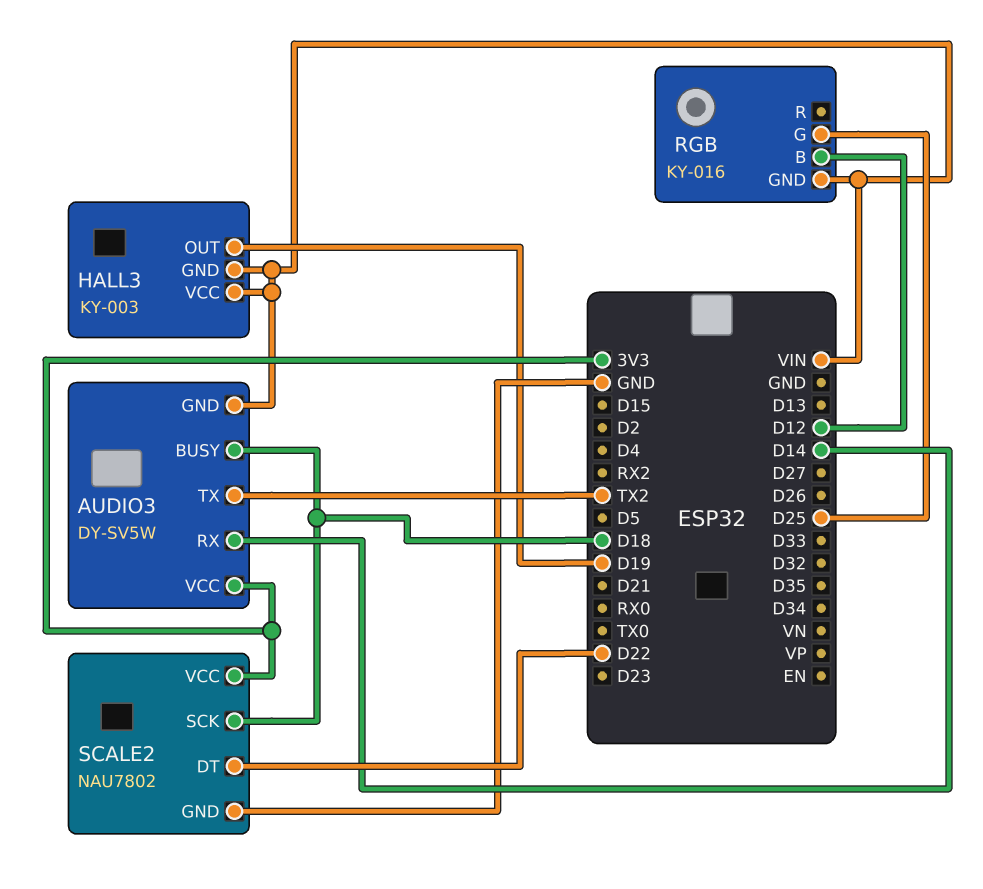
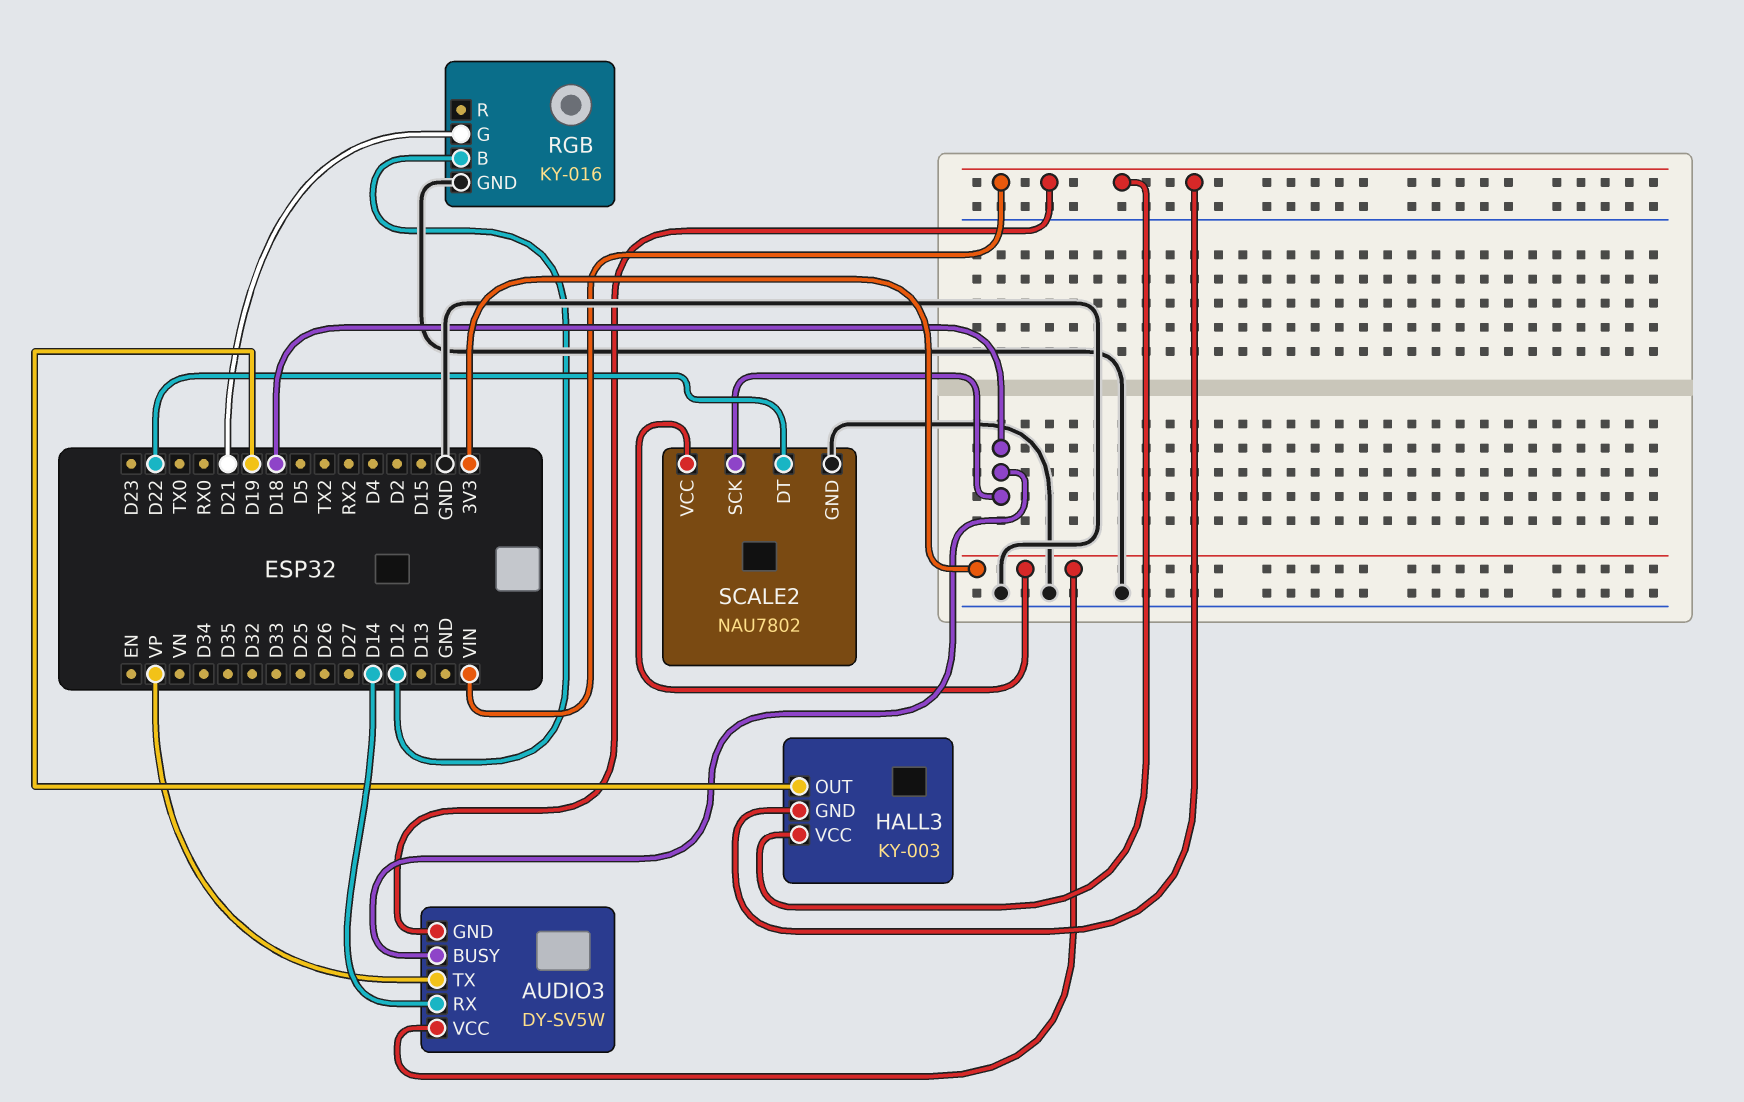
AUDIO3 pin TX: TX2 -> VP
RGB pin G: D25 -> D21
RGB pin GND: VIN -> GND

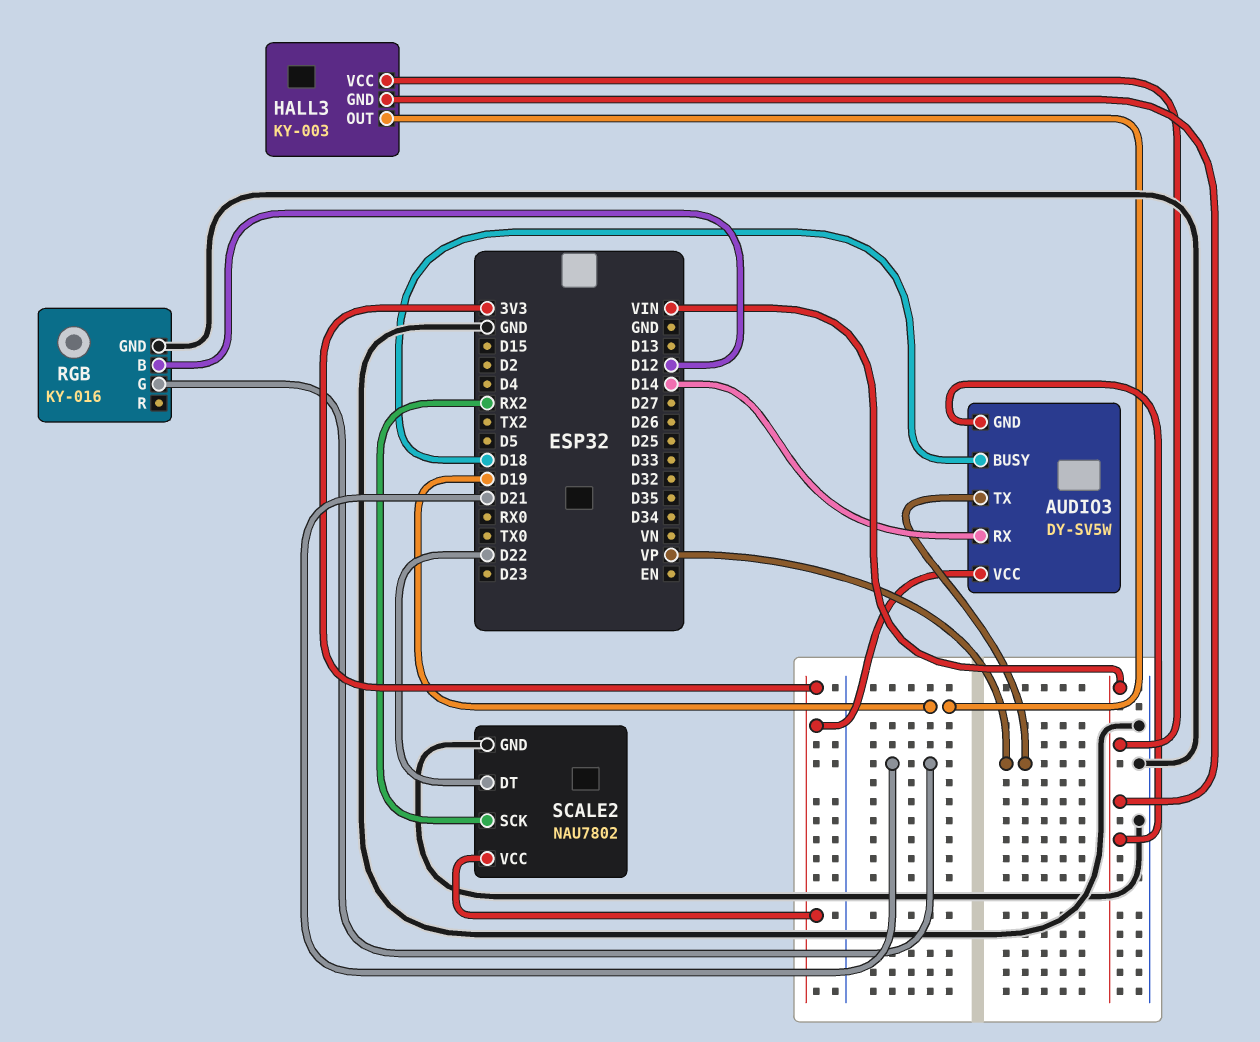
SCALE2 pin SCK: D18 -> RX2

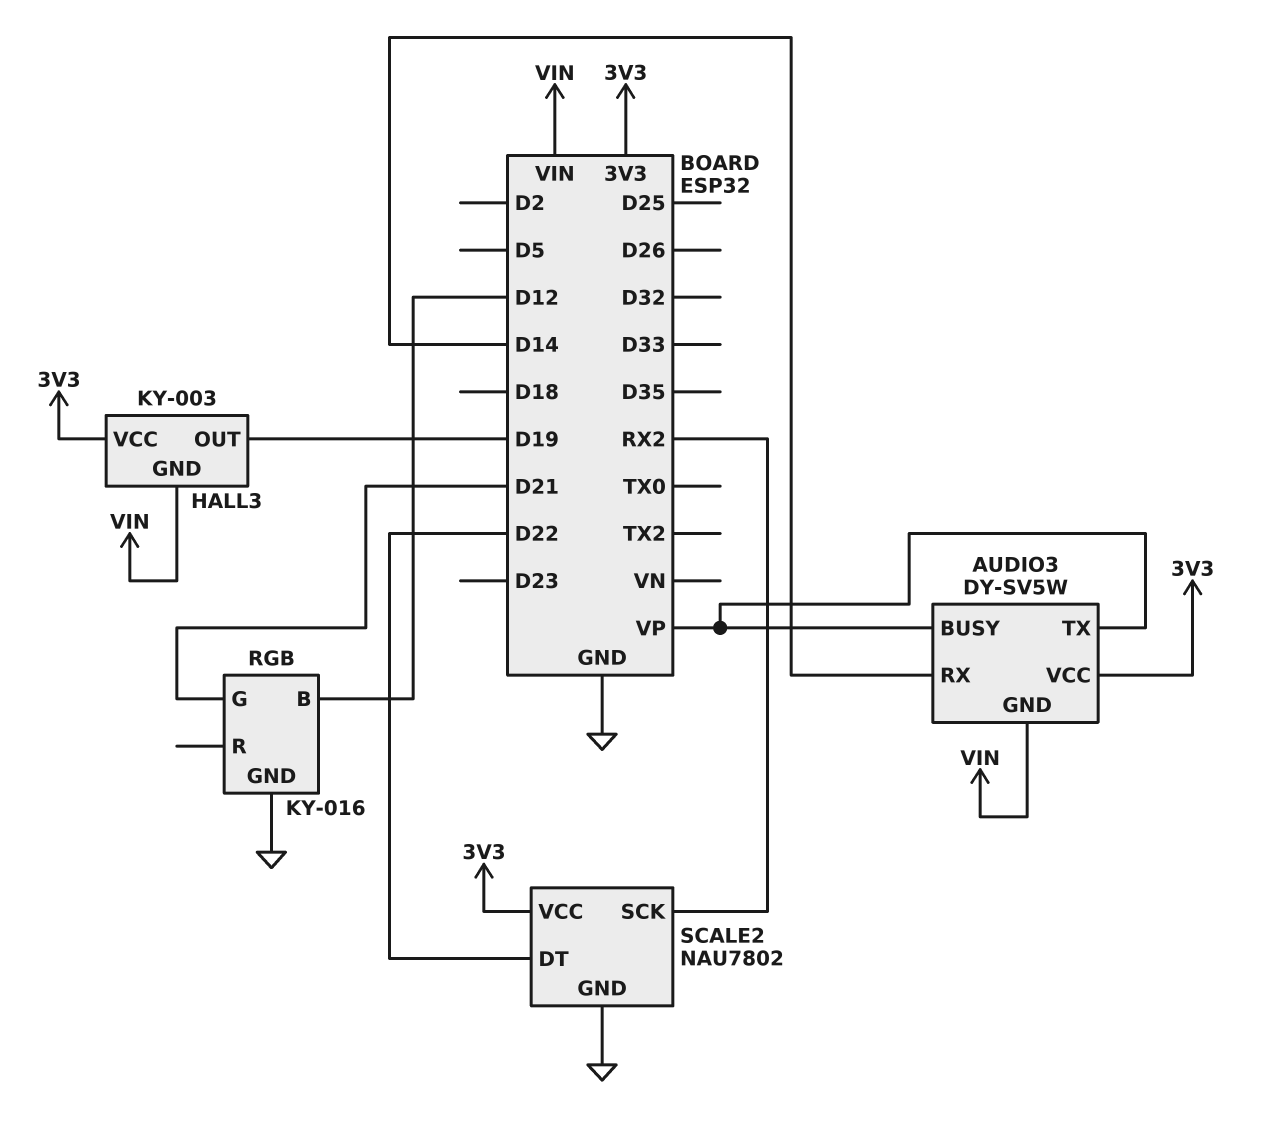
AUDIO3 pin BUSY: D18 -> VP
HALL3 pin VCC: VIN -> 3V3

